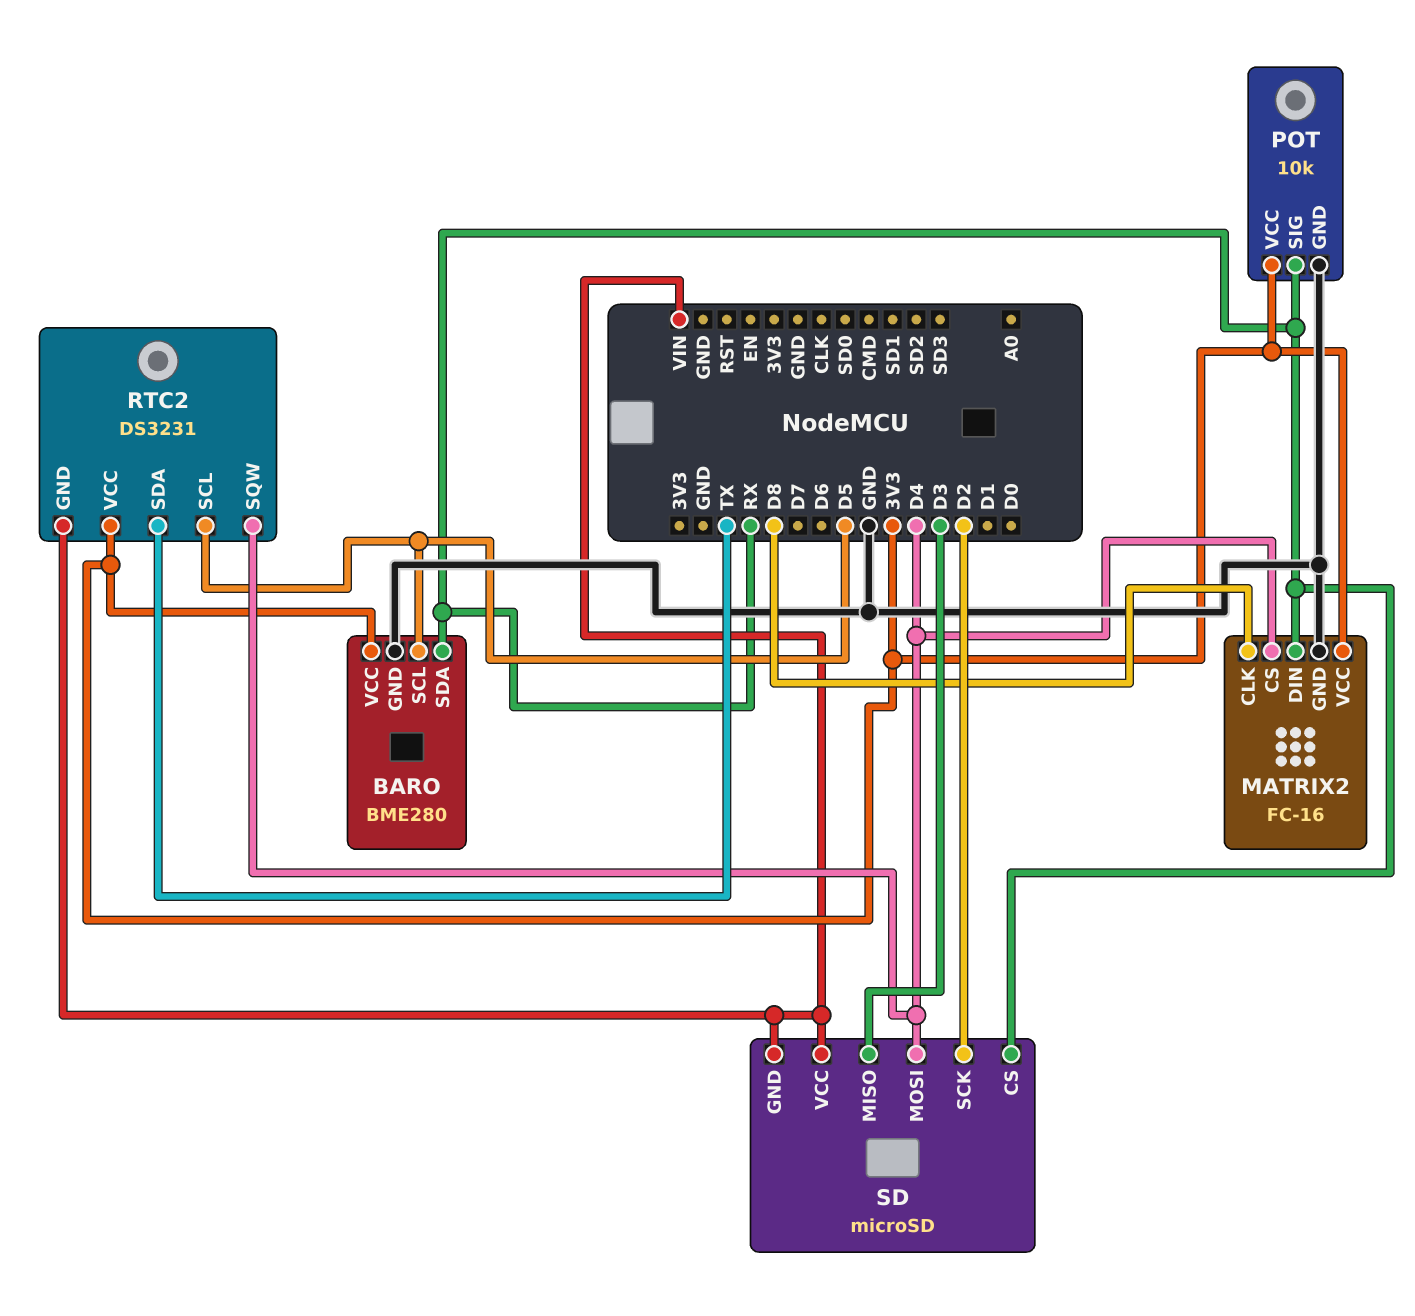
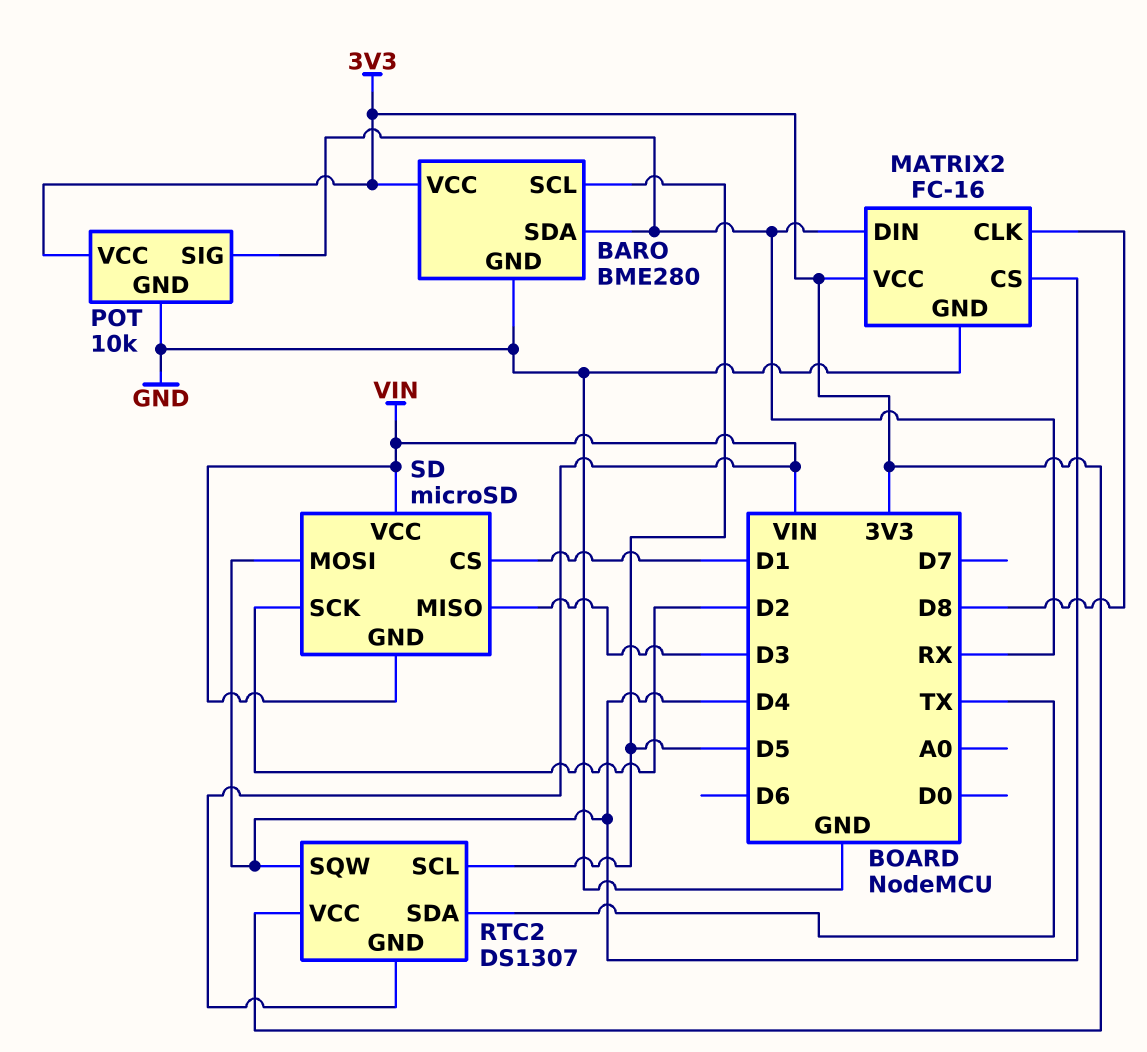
RTC2: DS3231 -> DS1307
SD pin CS: RX -> D1

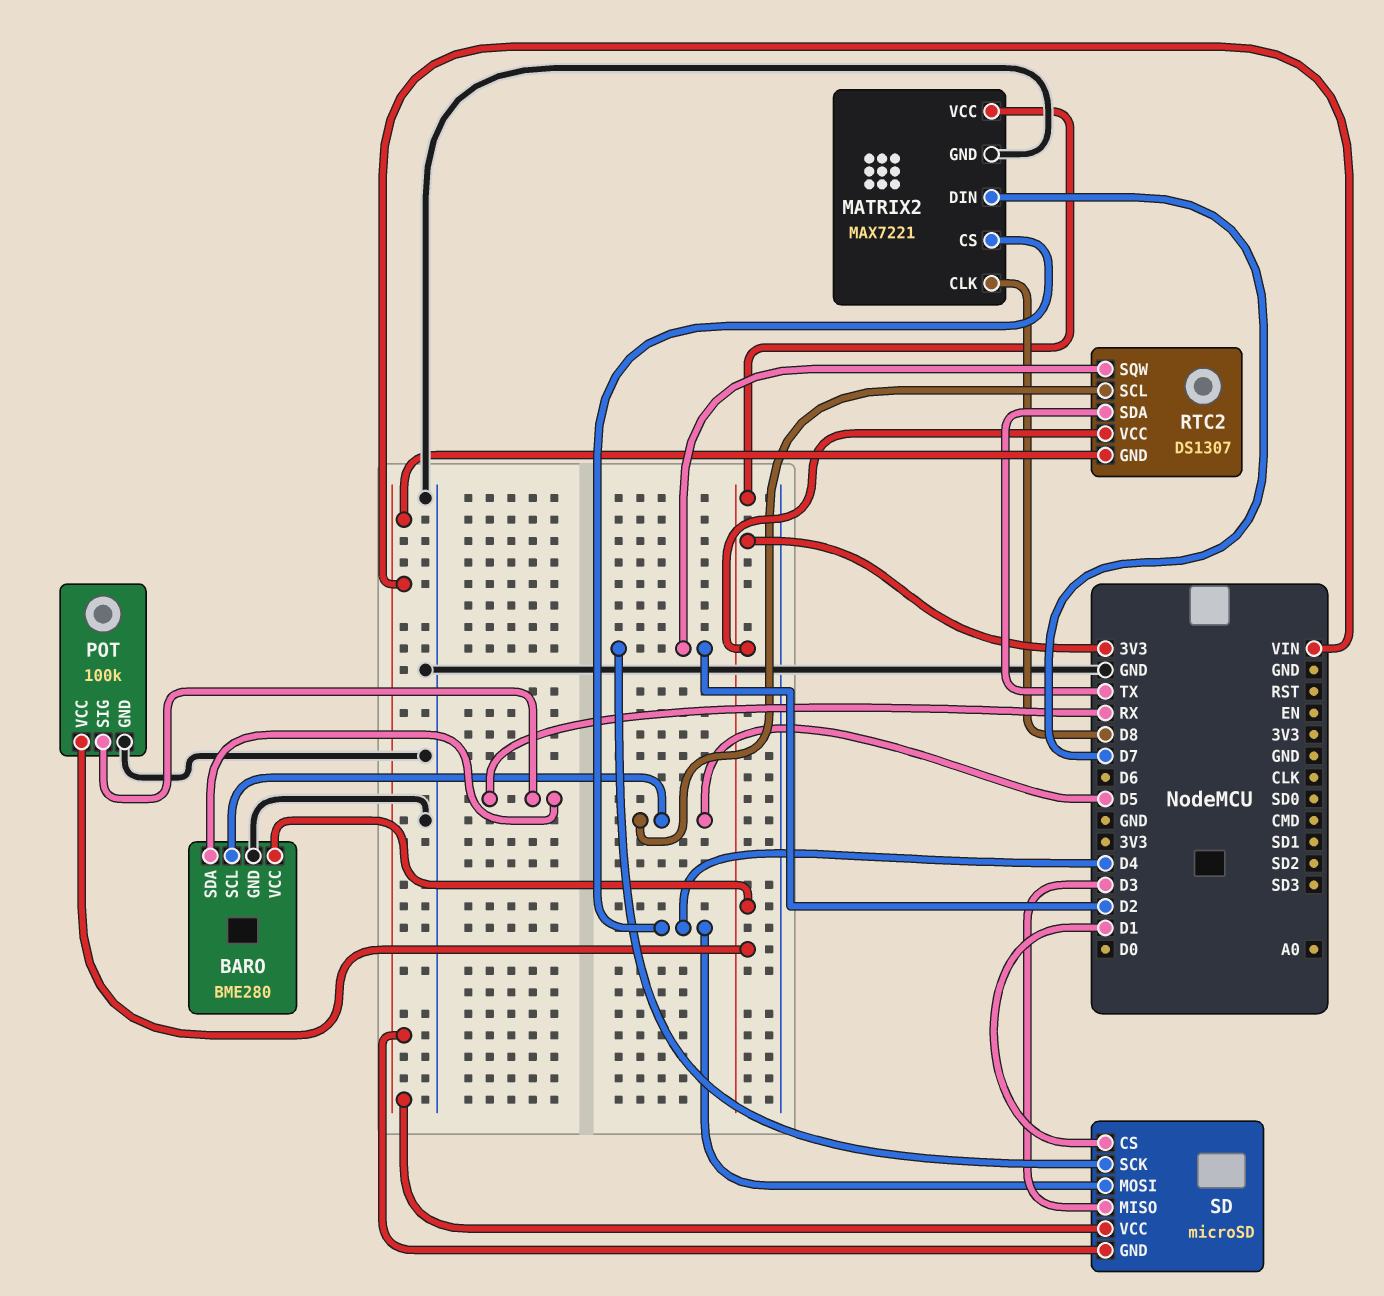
MATRIX2: FC-16 -> MAX7221
MATRIX2 pin DIN: RX -> D7
POT: 10k -> 100k
RTC2 pin SQW: D4 -> D2

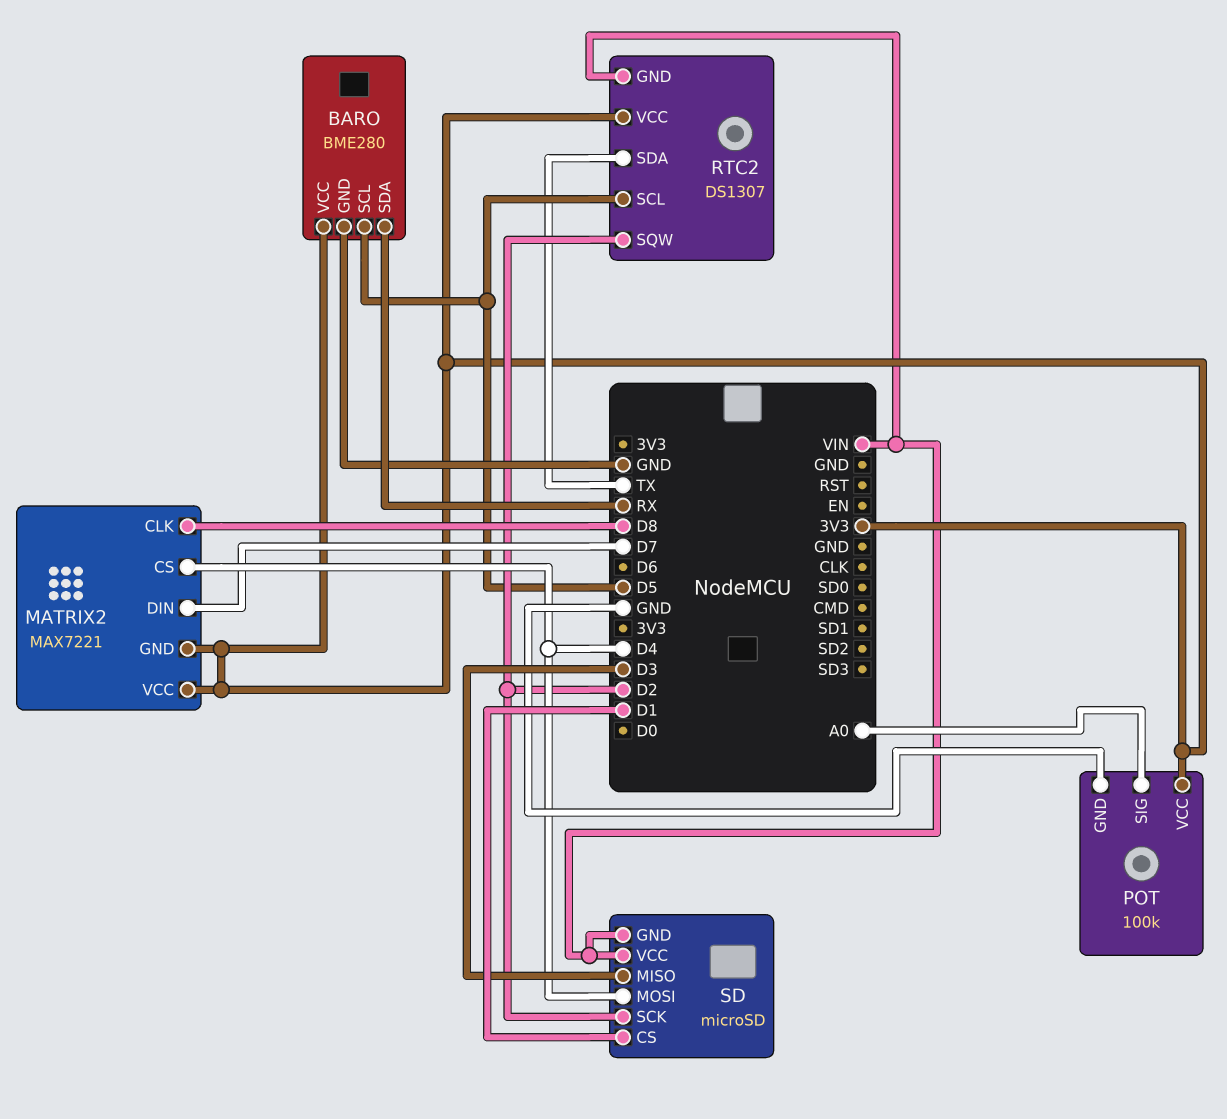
MATRIX2 pin GND: GND -> 3V3
POT pin SIG: RX -> A0

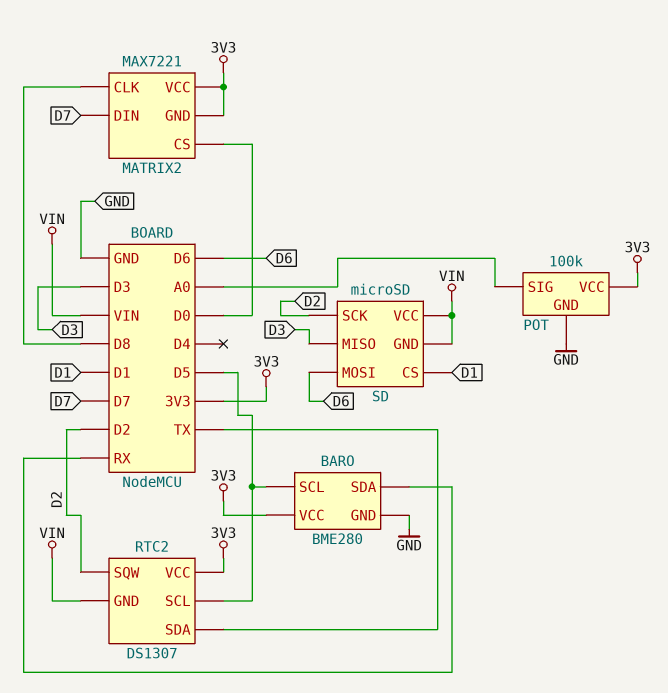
MATRIX2 pin CS: D4 -> D0
SD pin MOSI: D4 -> D6

